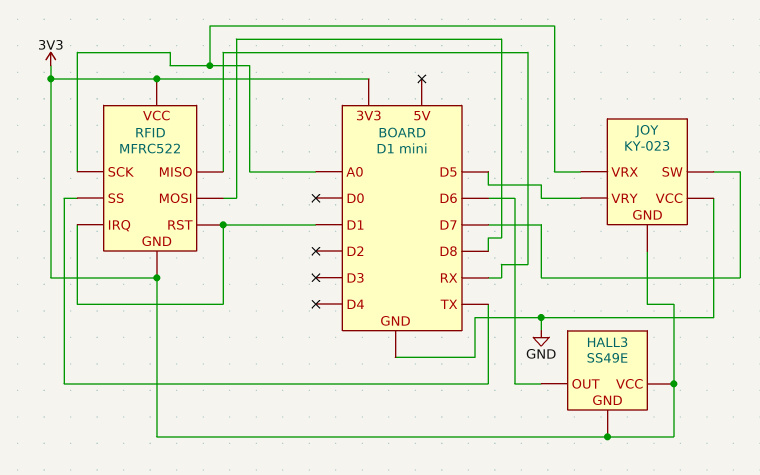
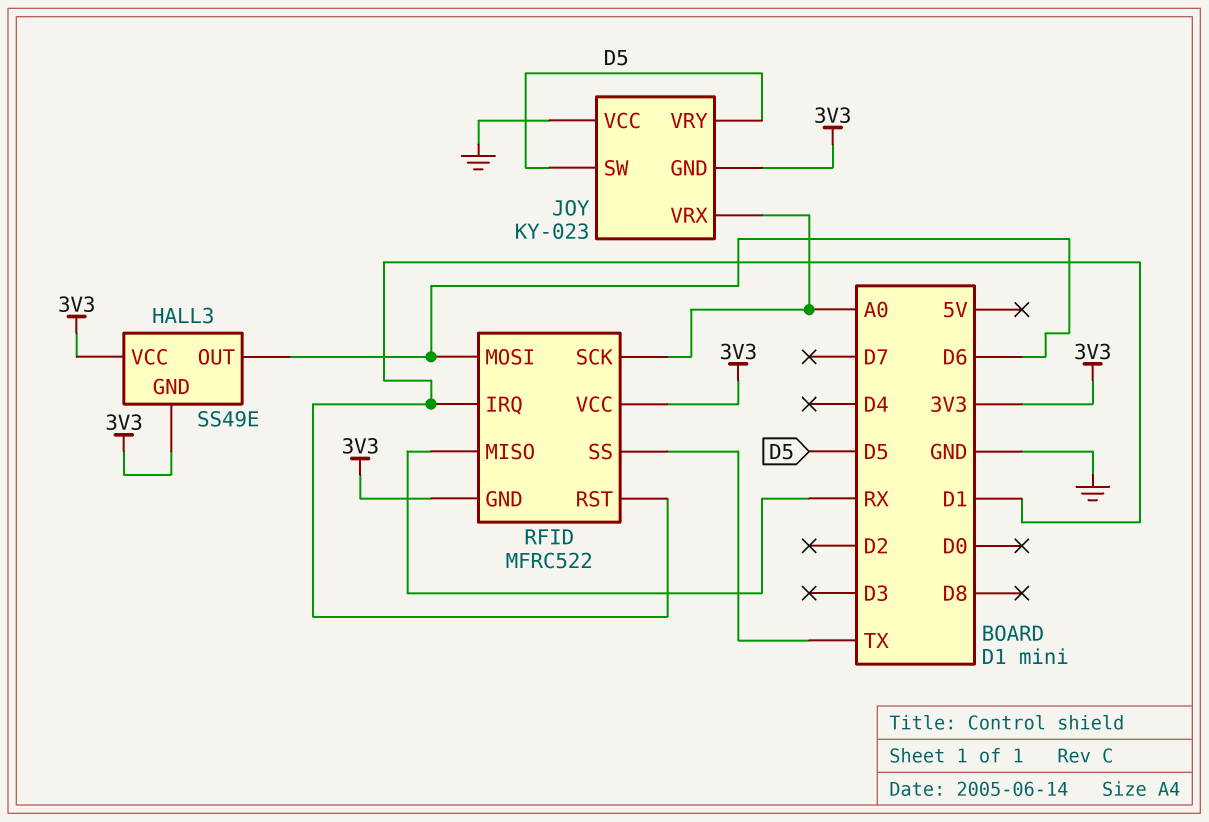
JOY pin SW: D7 -> D5
RFID pin MOSI: D8 -> D6

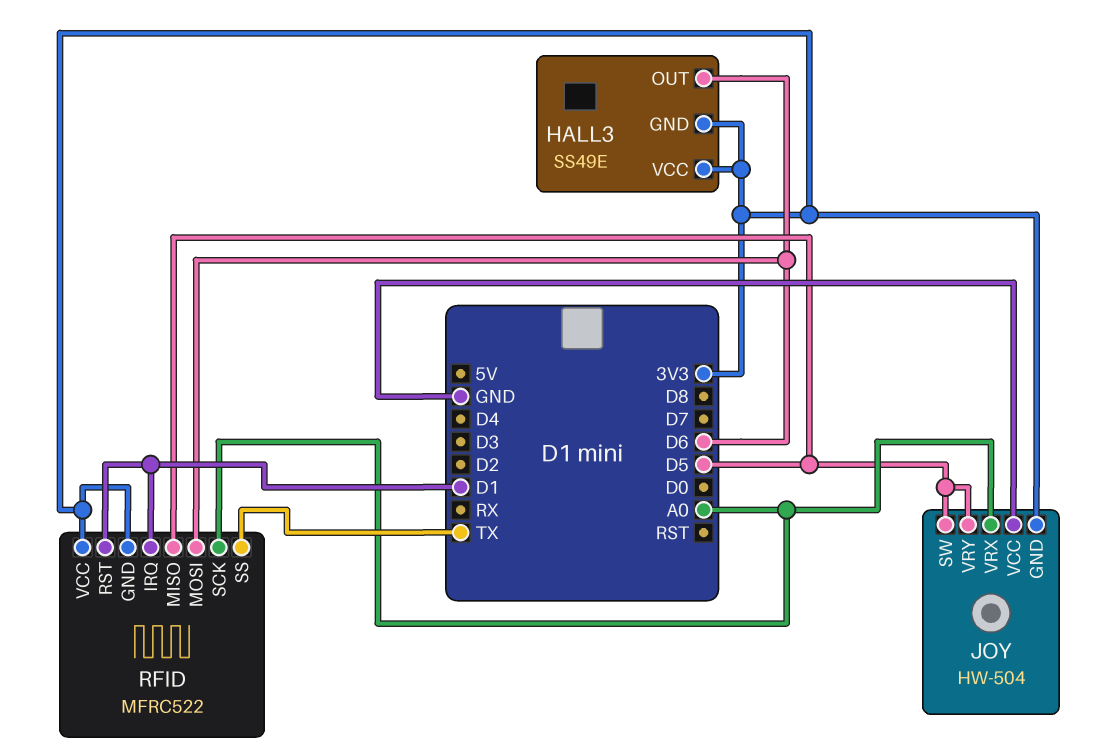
JOY: KY-023 -> HW-504
RFID pin MISO: RX -> D5

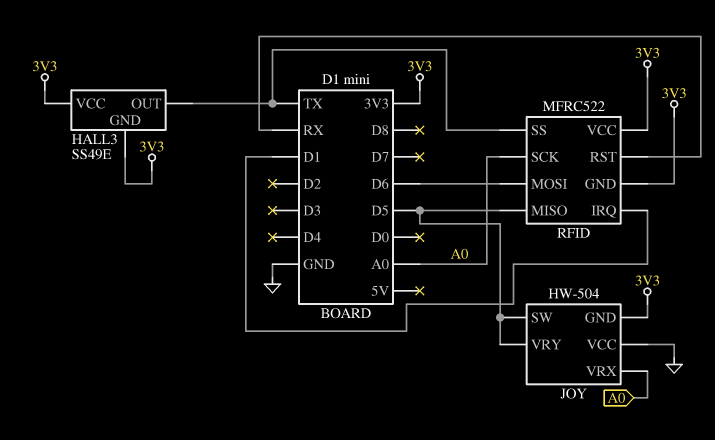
HALL3 pin OUT: D6 -> TX
RFID pin RST: D1 -> RX

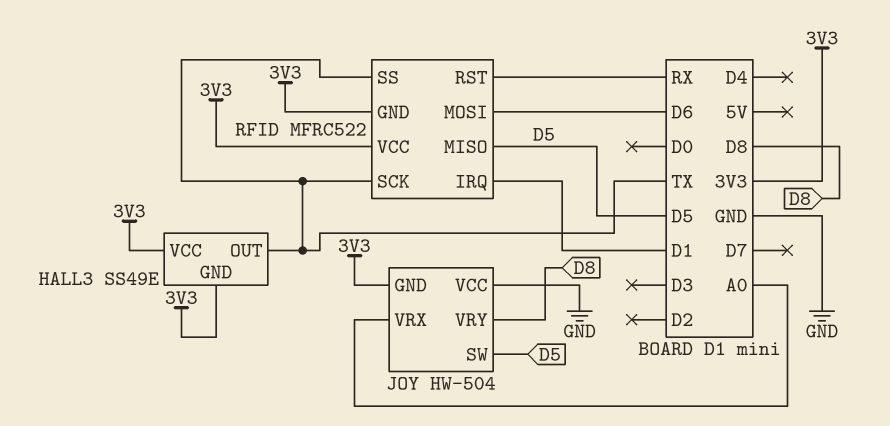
JOY pin VRY: D5 -> D8
RFID pin SCK: A0 -> TX

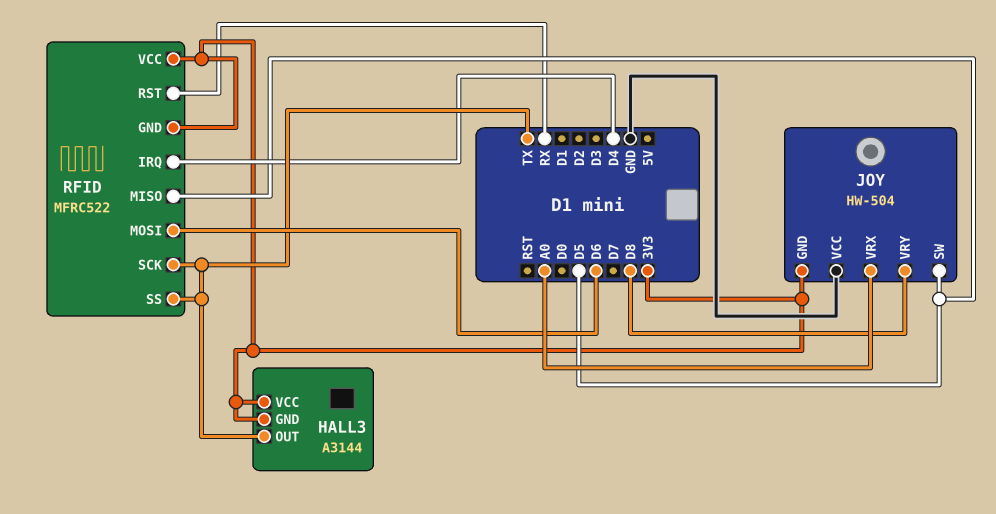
HALL3: SS49E -> A3144
RFID pin IRQ: D1 -> D4

